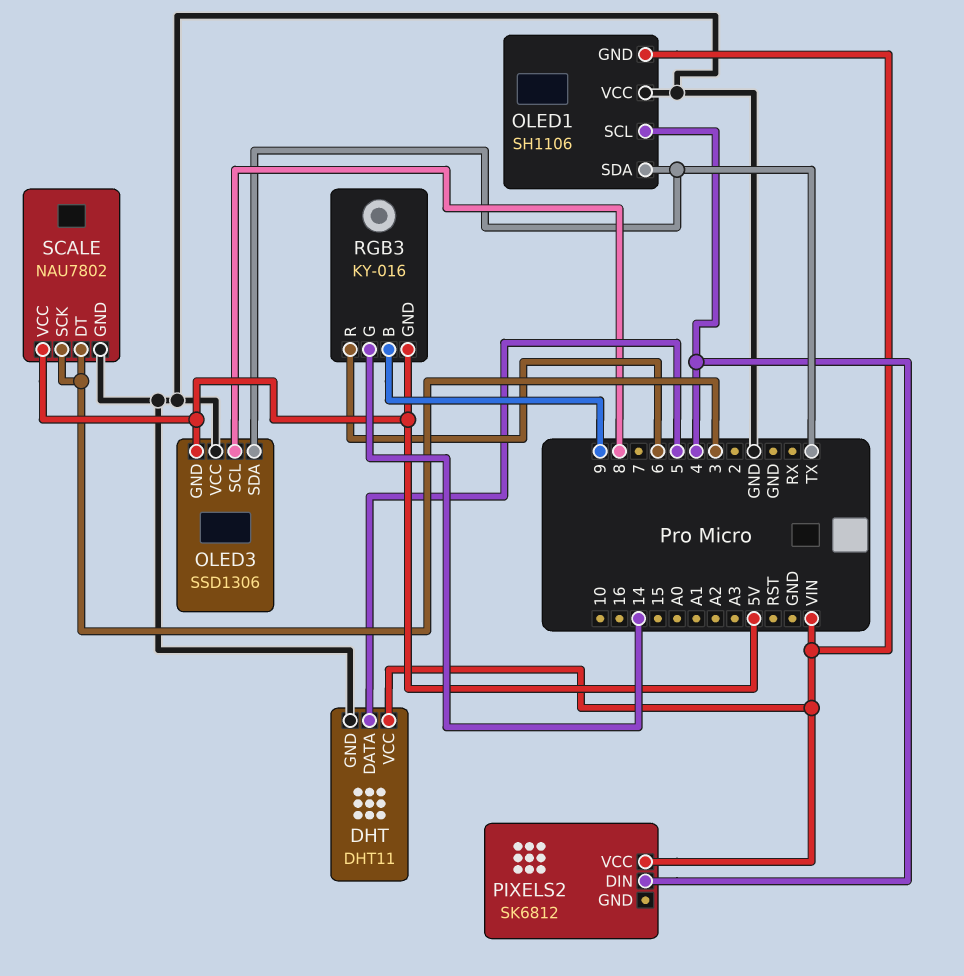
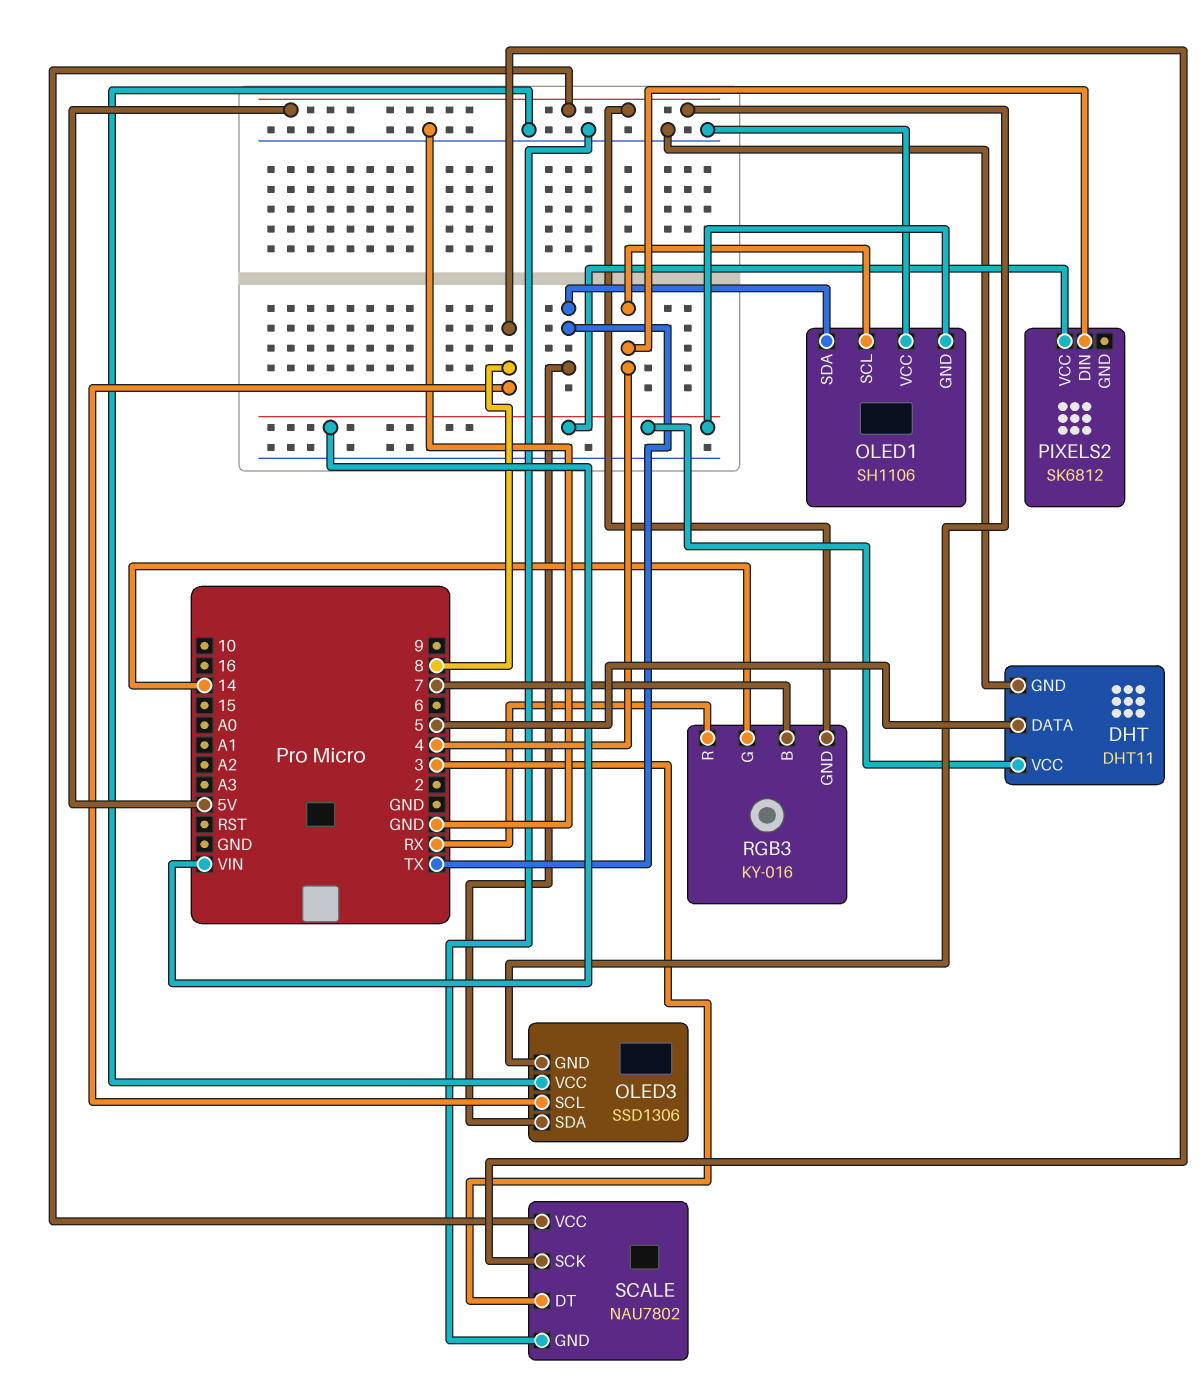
RGB3 pin B: 9 -> 7
RGB3 pin R: 6 -> RX
SCALE pin SCK: 3 -> 8

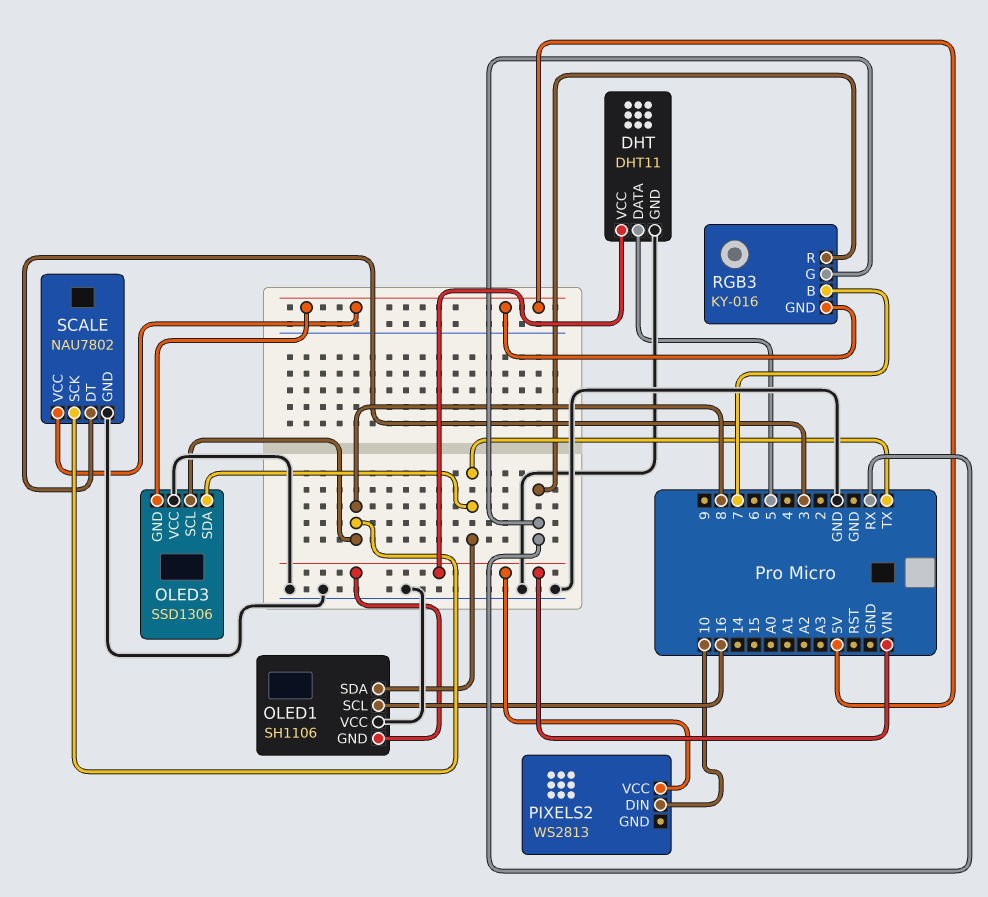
OLED1 pin SCL: 4 -> 16
PIXELS2: SK6812 -> WS2813
PIXELS2 pin DIN: 4 -> 10
RGB3 pin G: 14 -> RX

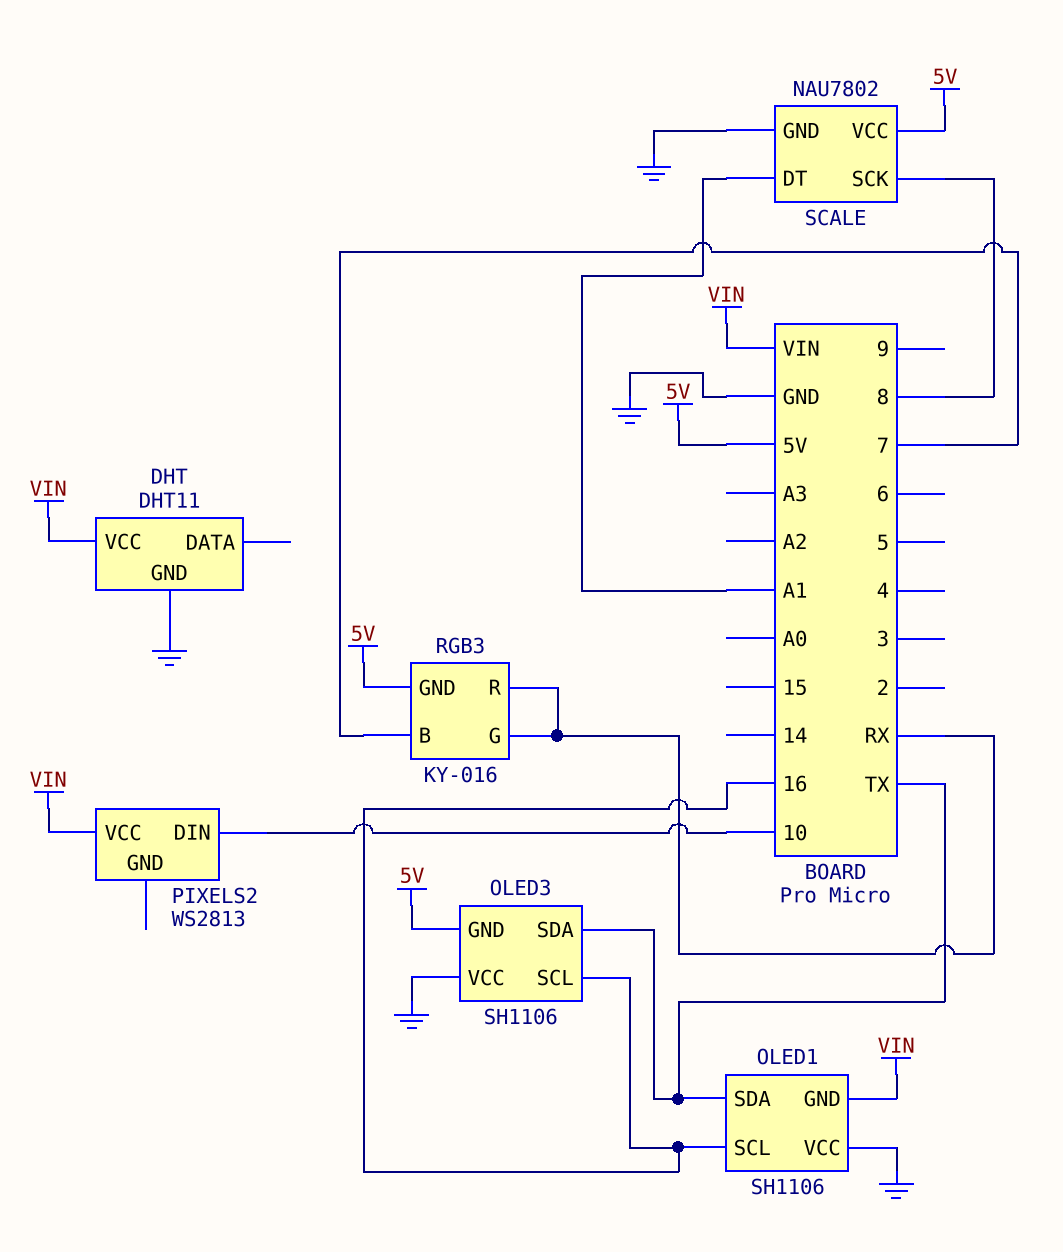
DHT pin DATA: 5 -> none
OLED3: SSD1306 -> SH1106
OLED3 pin SCL: 8 -> 16
SCALE pin DT: 3 -> A1

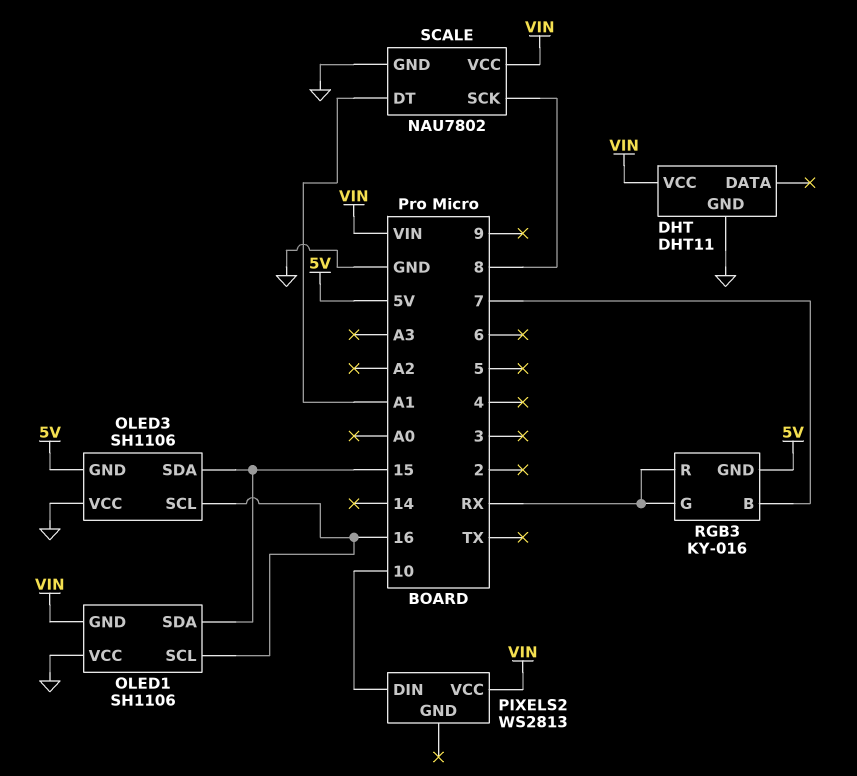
OLED1 pin SDA: TX -> 15
OLED3 pin SDA: TX -> 15
SCALE pin VCC: 5V -> VIN

